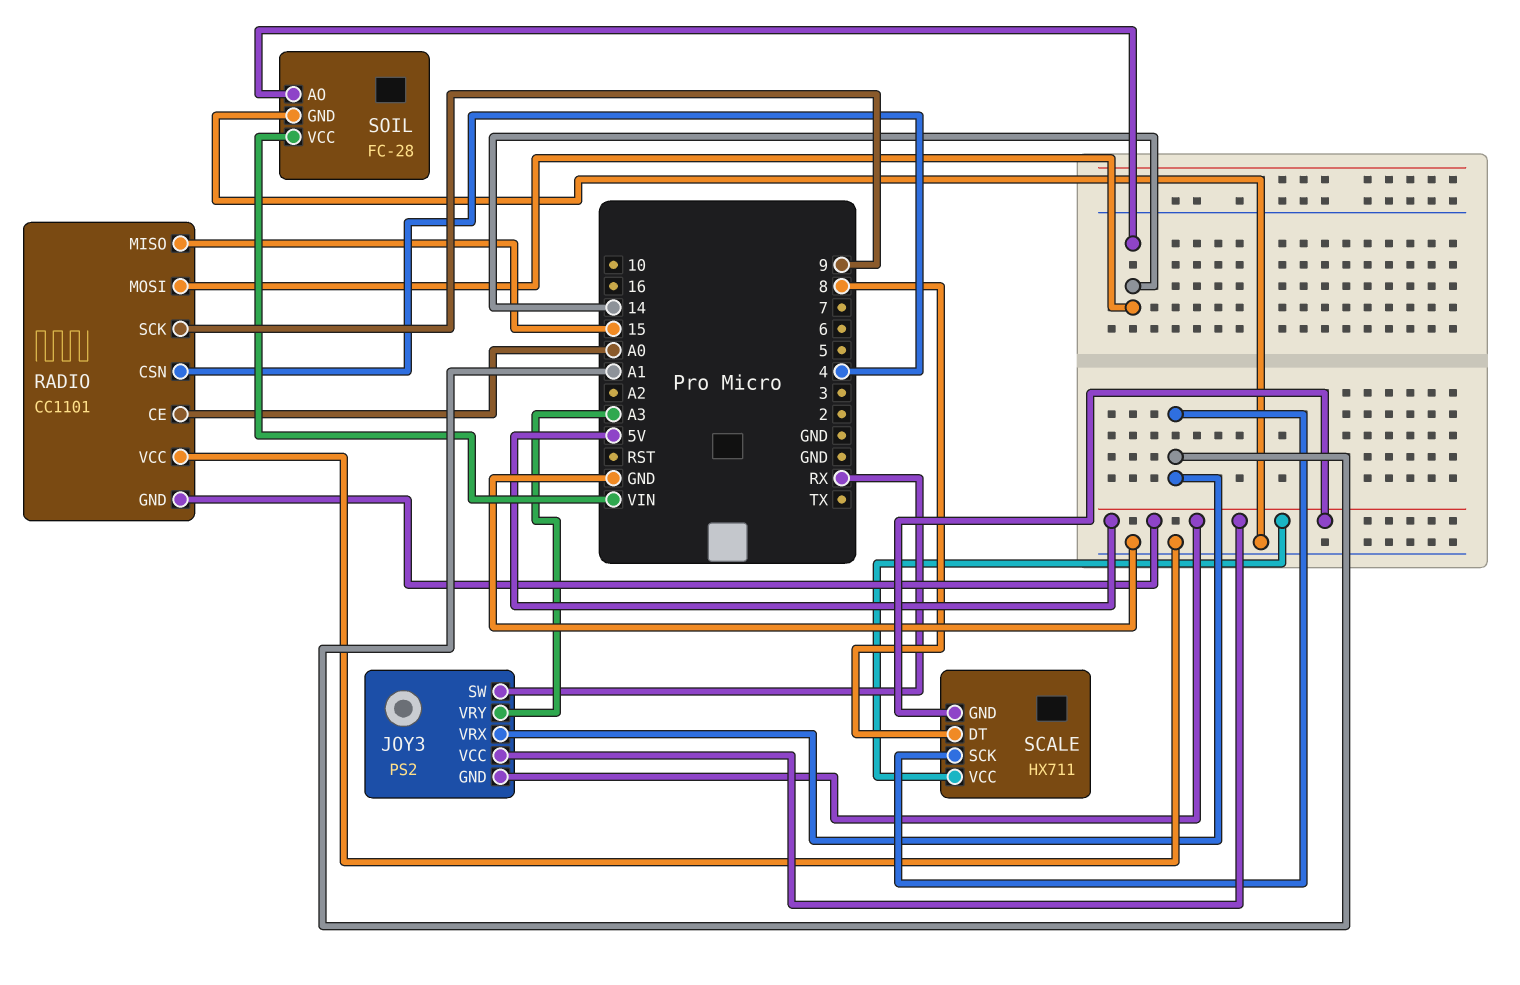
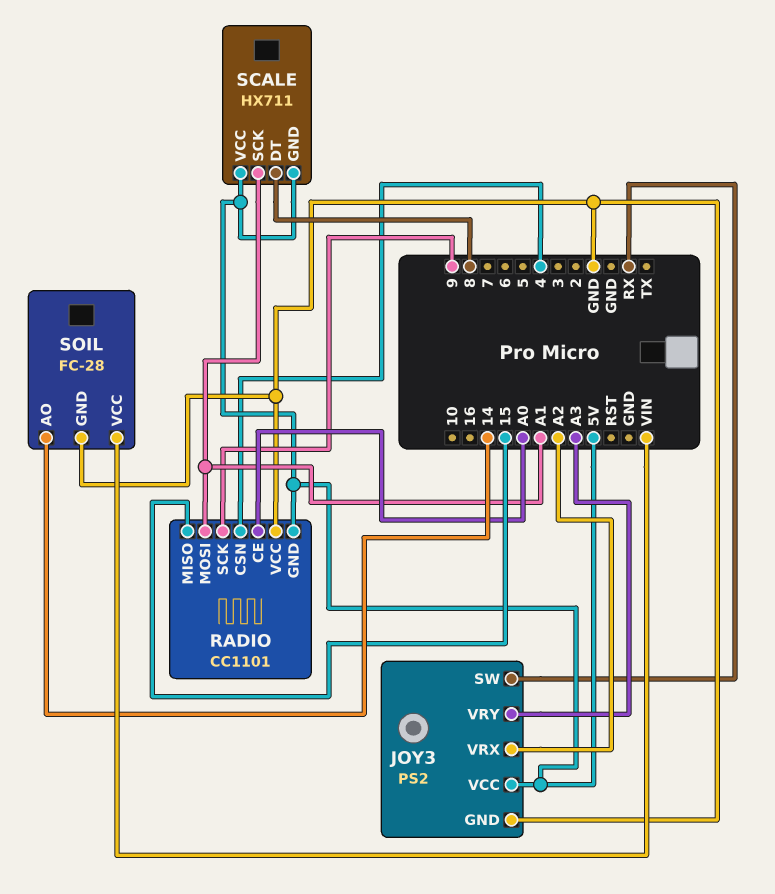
JOY3 pin GND: 5V -> GND
JOY3 pin VRX: A1 -> A2
RADIO pin MOSI: 14 -> A1

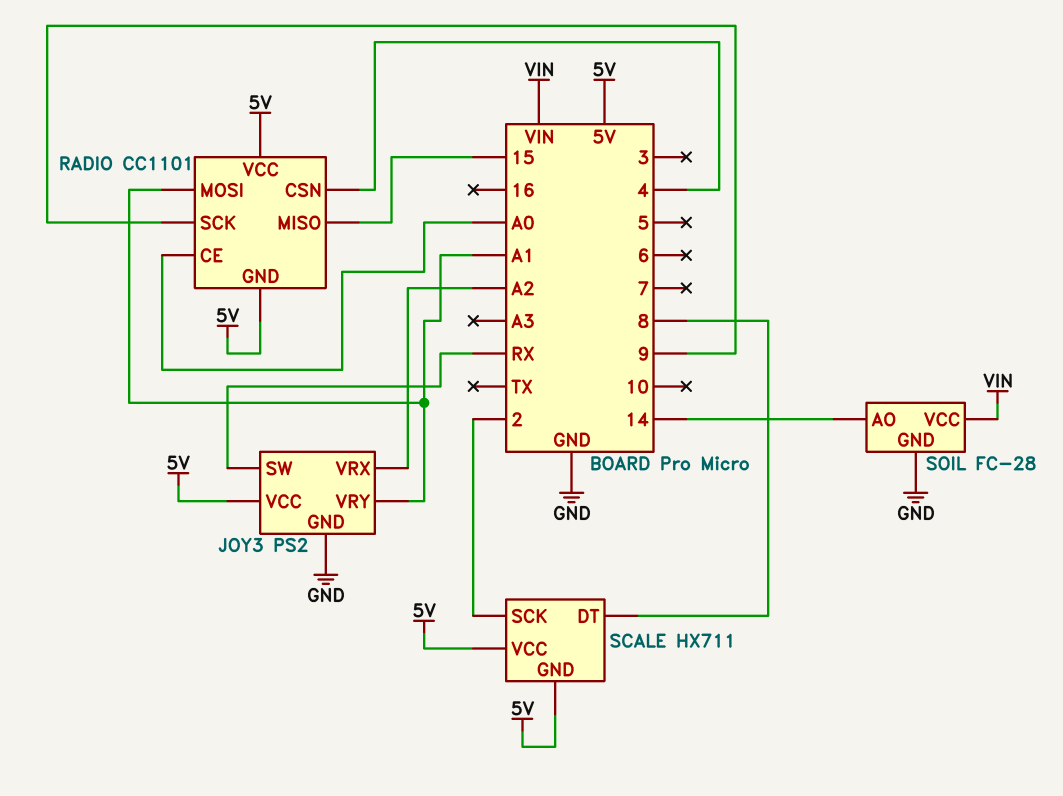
JOY3 pin VRY: A3 -> A1
RADIO pin VCC: GND -> 5V
SCALE pin SCK: A1 -> 2

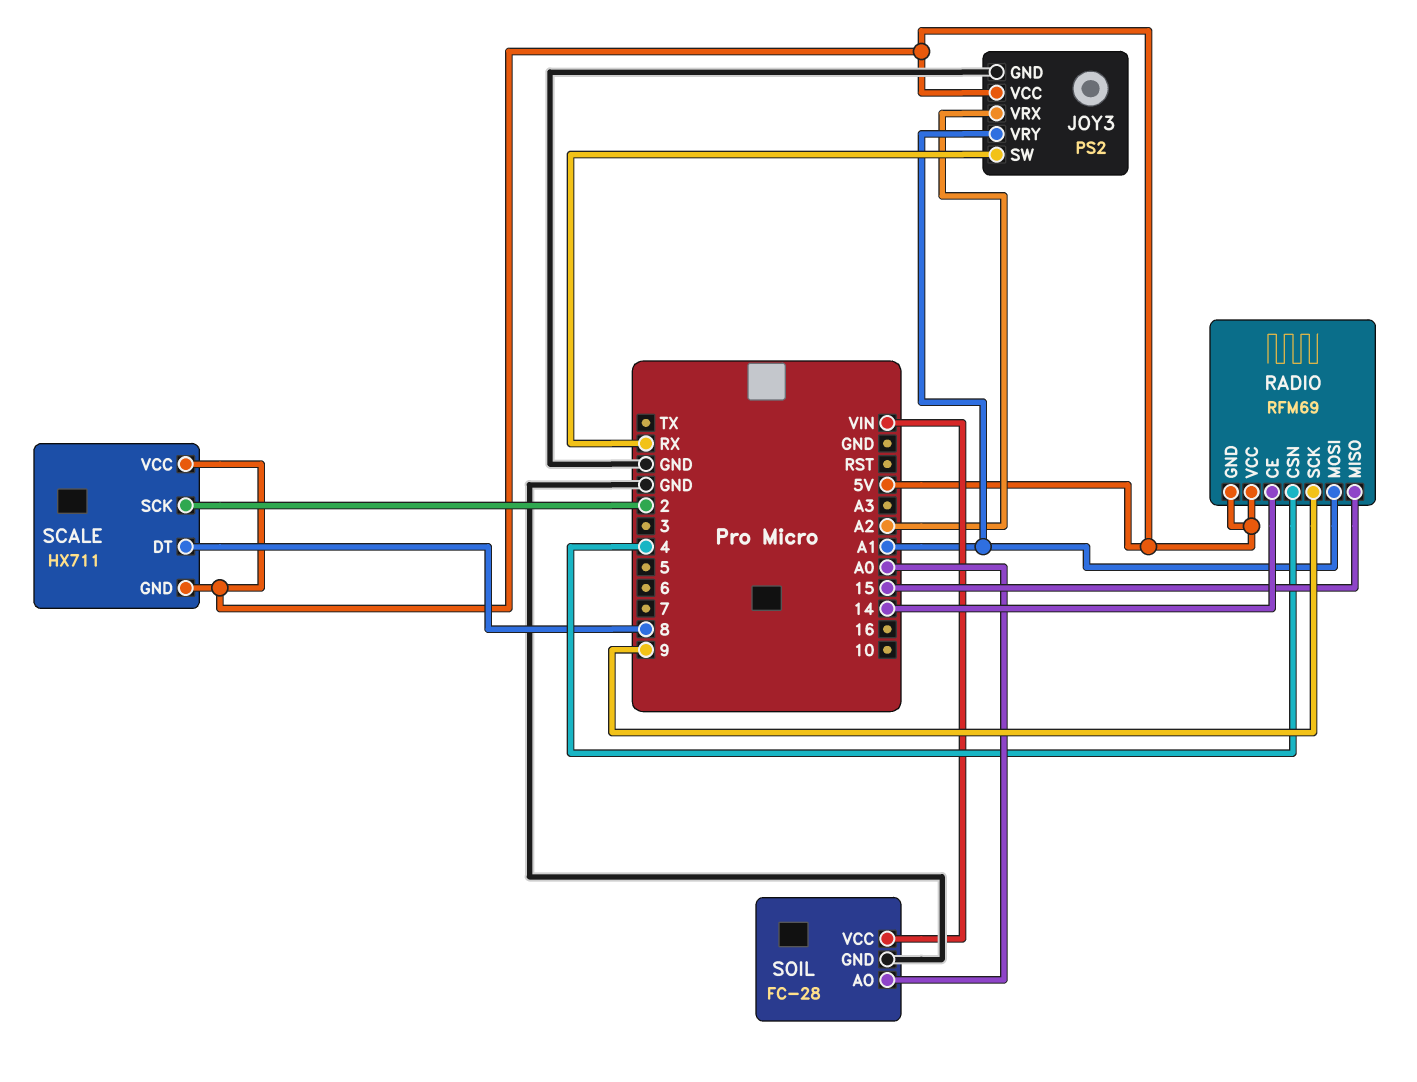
RADIO: CC1101 -> RFM69
RADIO pin CE: A0 -> 14
SOIL pin AO: 14 -> A0

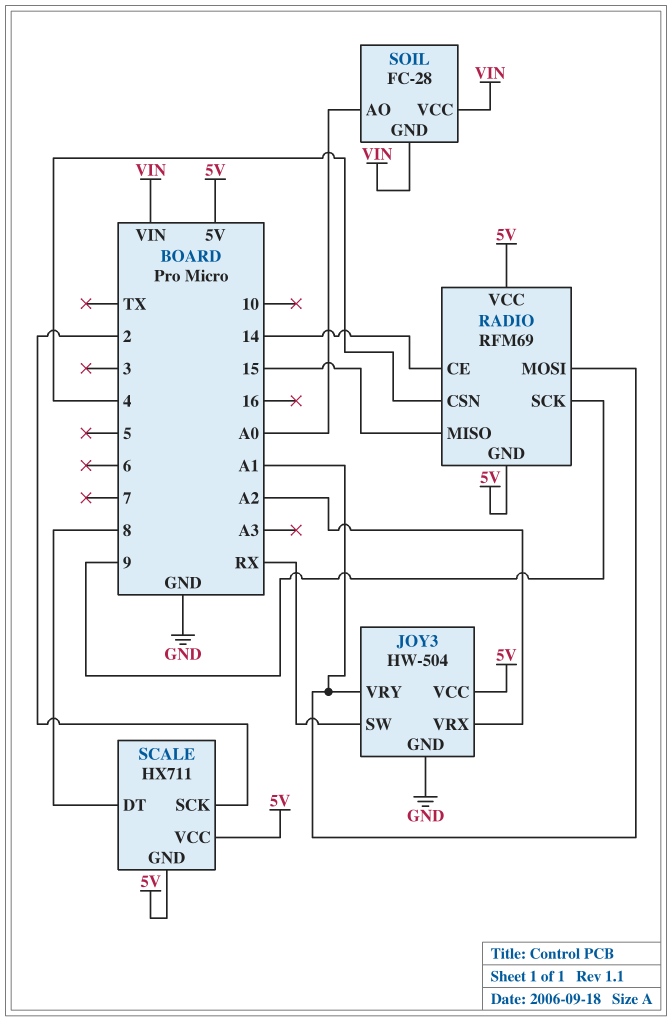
JOY3: PS2 -> HW-504
SOIL pin GND: GND -> VIN

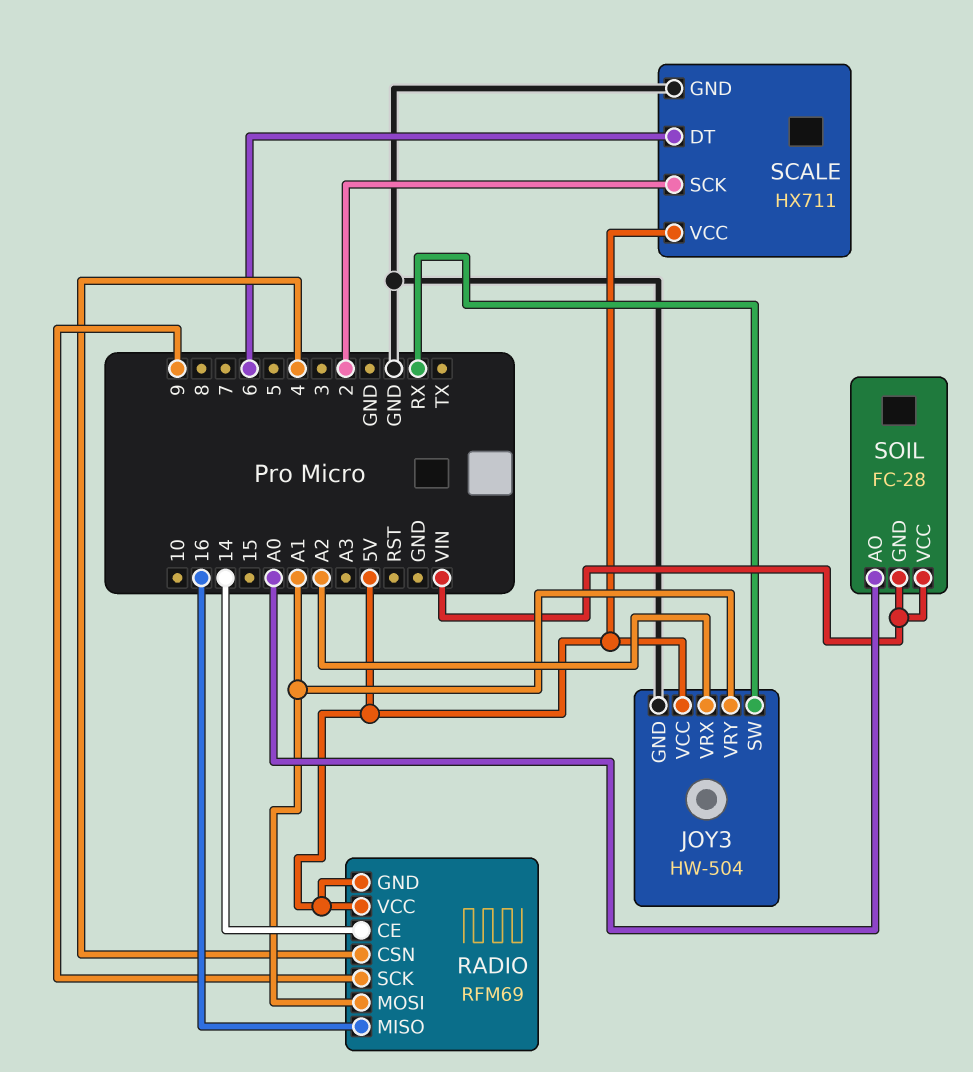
RADIO pin MISO: 15 -> 16
SCALE pin DT: 8 -> 6
SCALE pin GND: 5V -> GND

